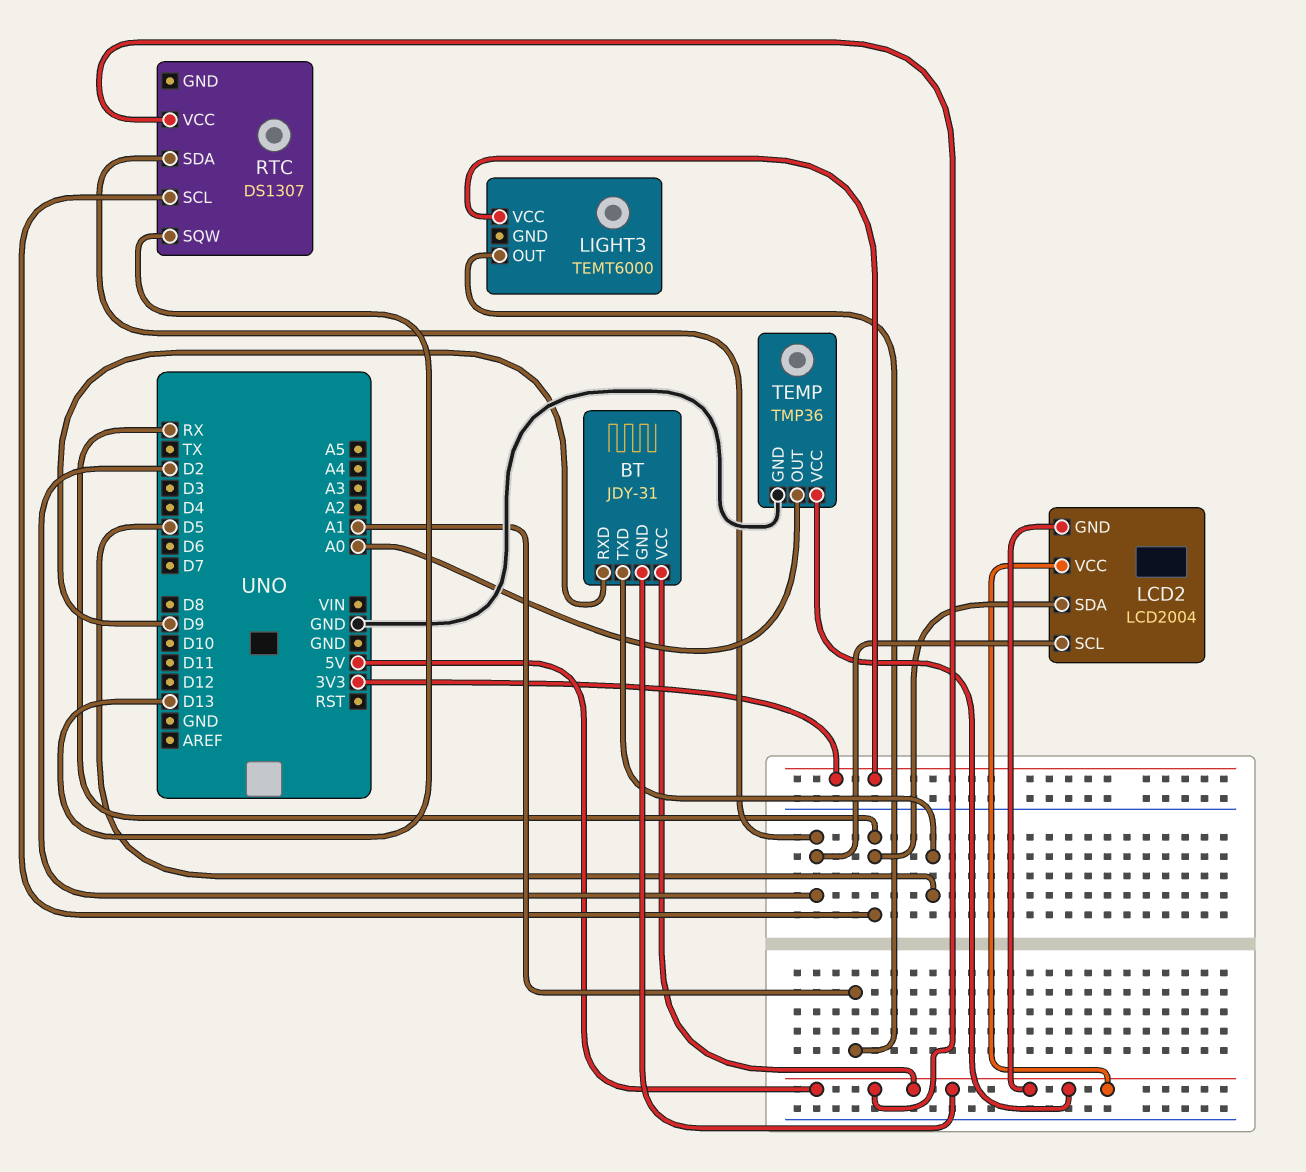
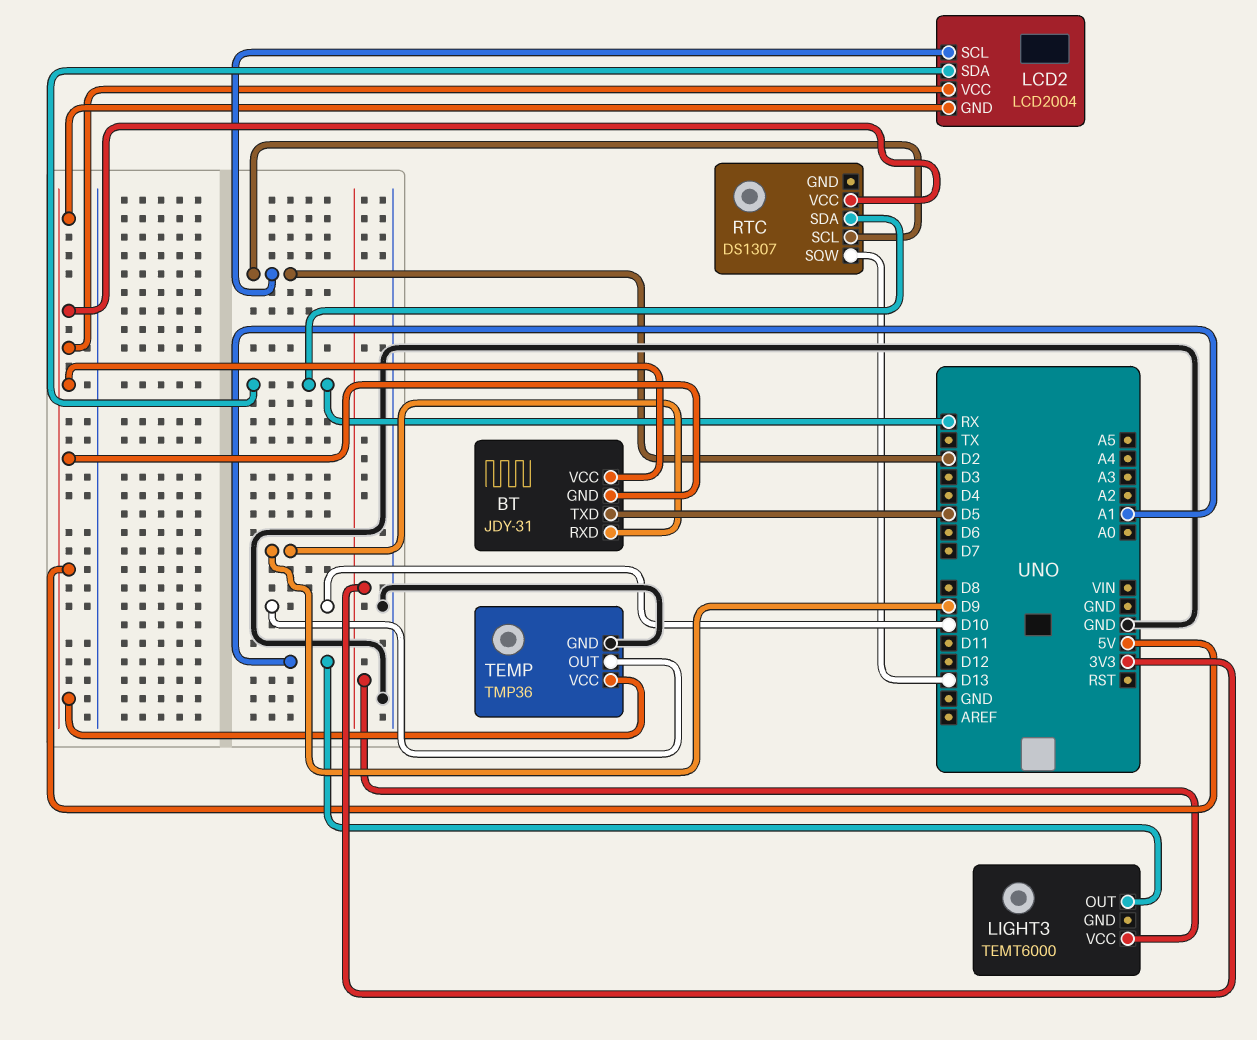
RTC pin SCL: RX -> D2
RTC pin SDA: D2 -> RX
TEMP pin OUT: A0 -> D10

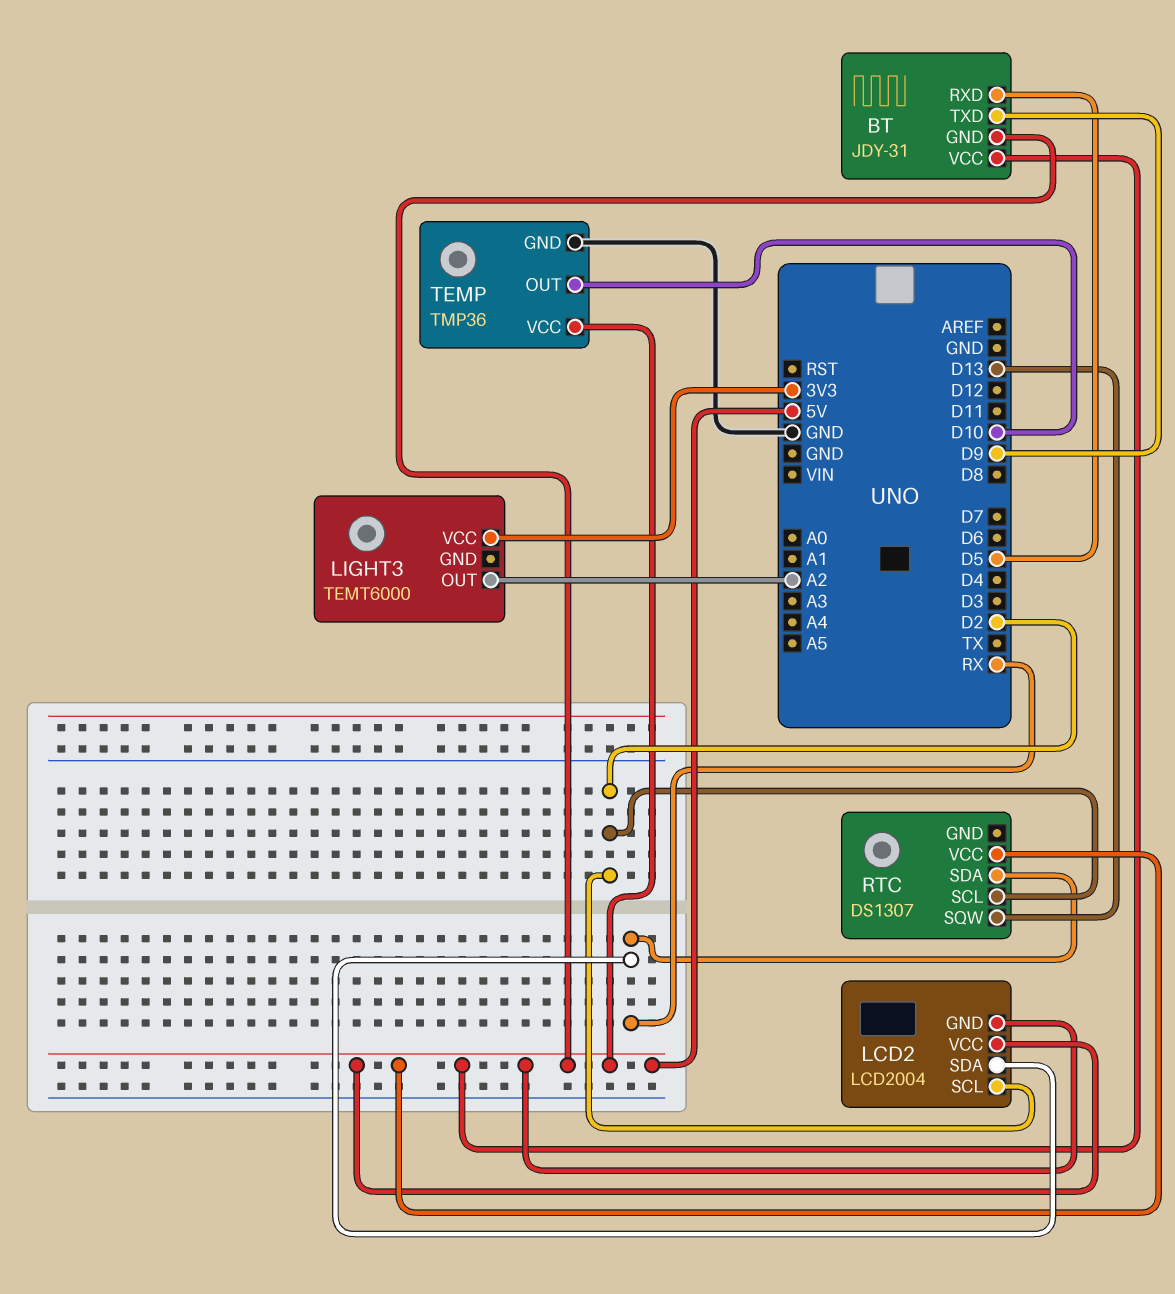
BT pin RXD: D9 -> D5
BT pin TXD: D5 -> D9
LIGHT3 pin OUT: A1 -> A2

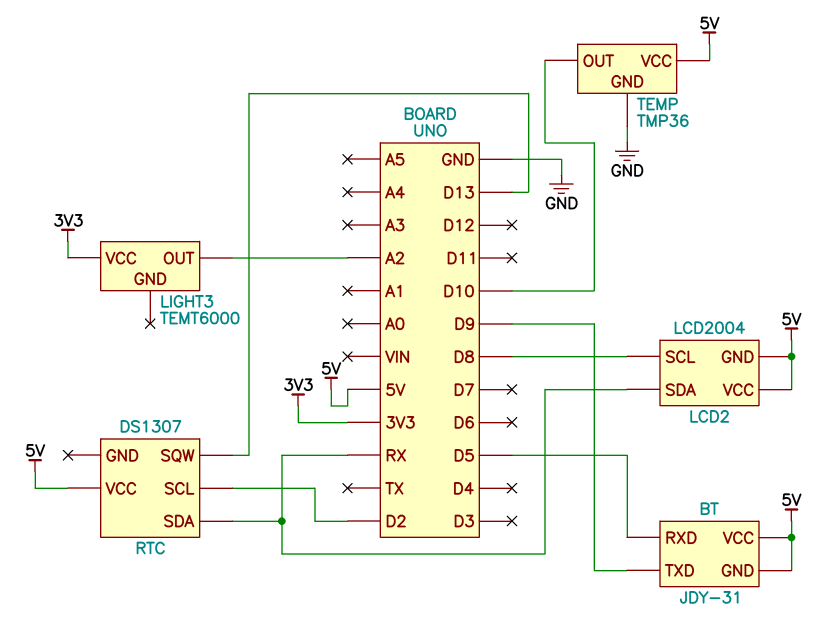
LCD2 pin SCL: D2 -> D8

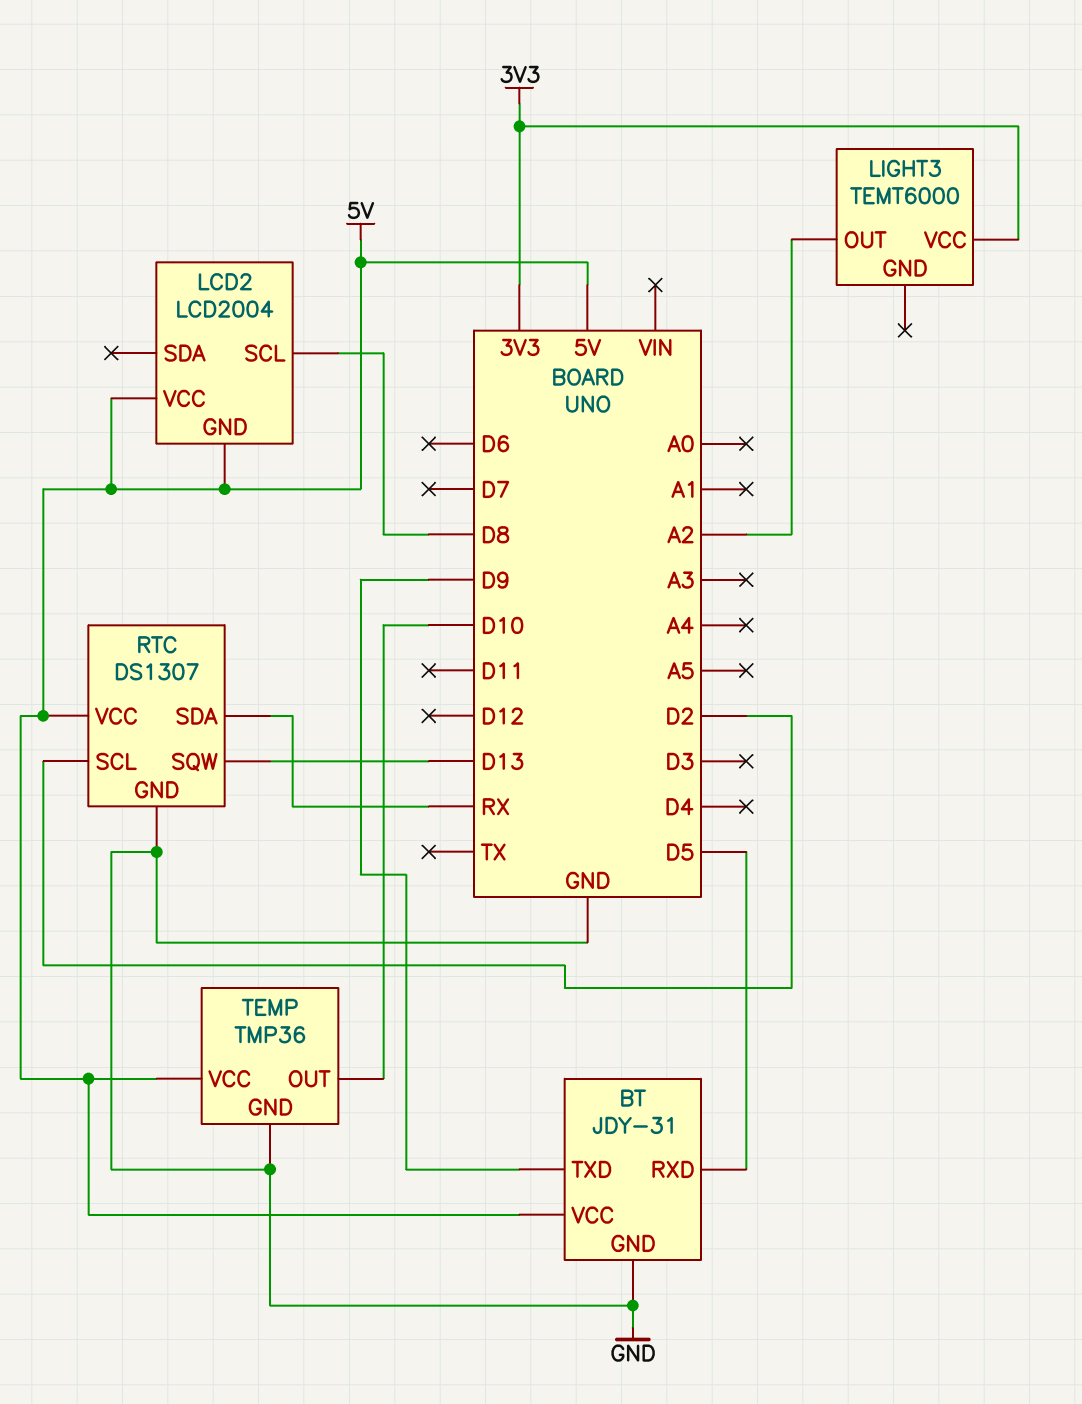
BT pin GND: 5V -> GND
LCD2 pin SDA: RX -> none
RTC pin GND: none -> GND

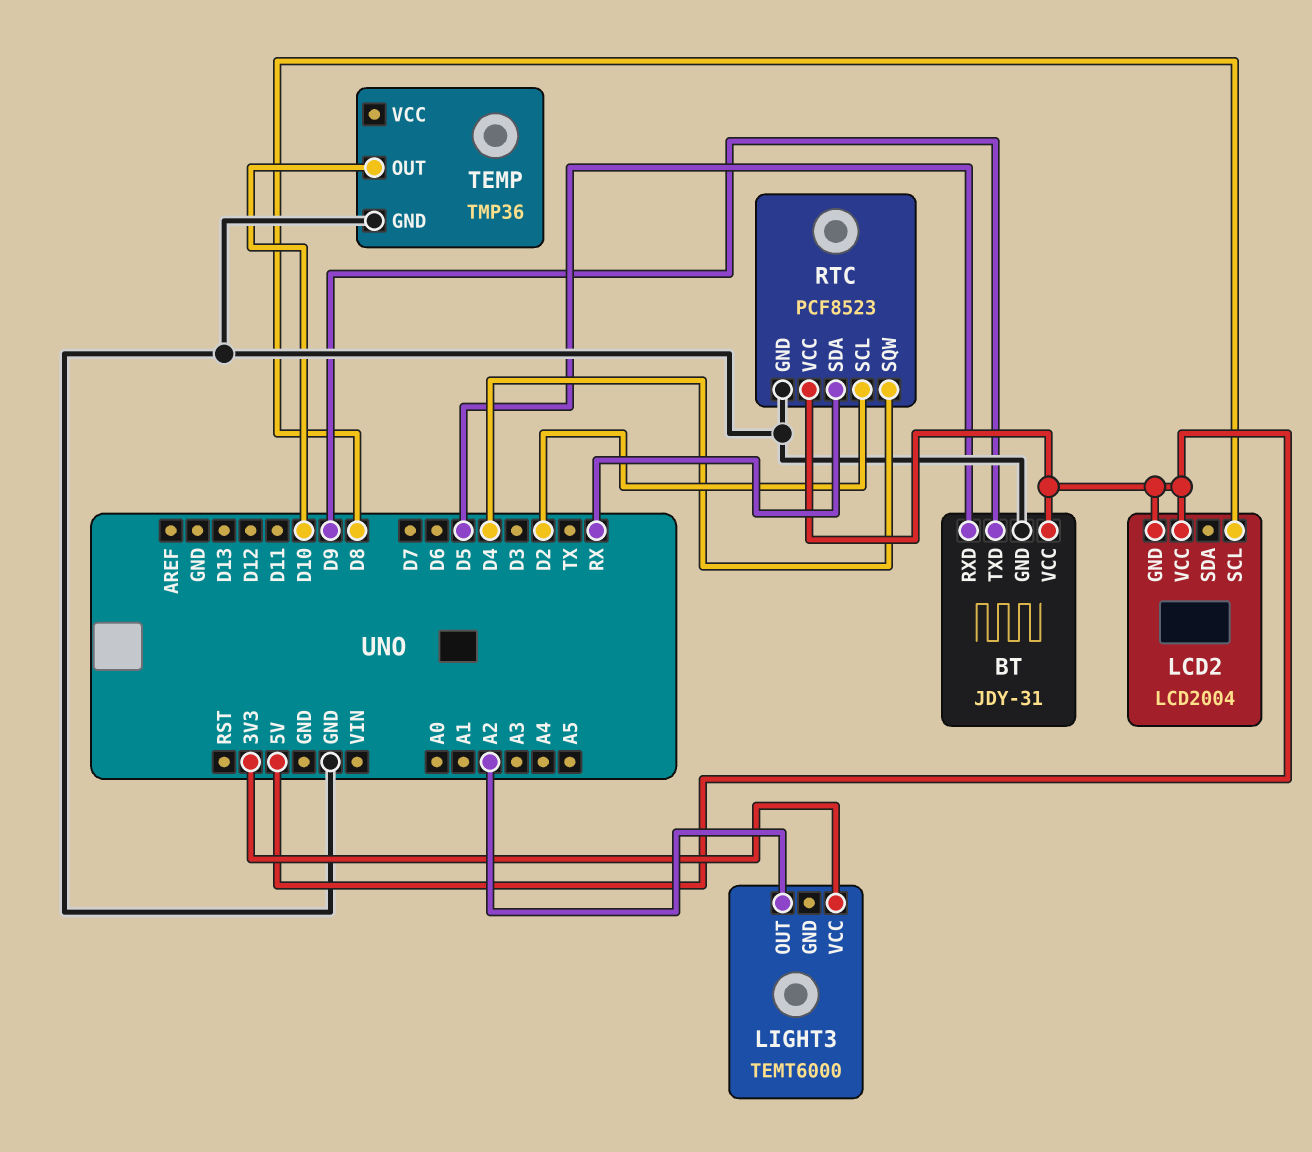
RTC: DS1307 -> PCF8523
RTC pin SQW: D13 -> D4
TEMP pin VCC: 5V -> none

